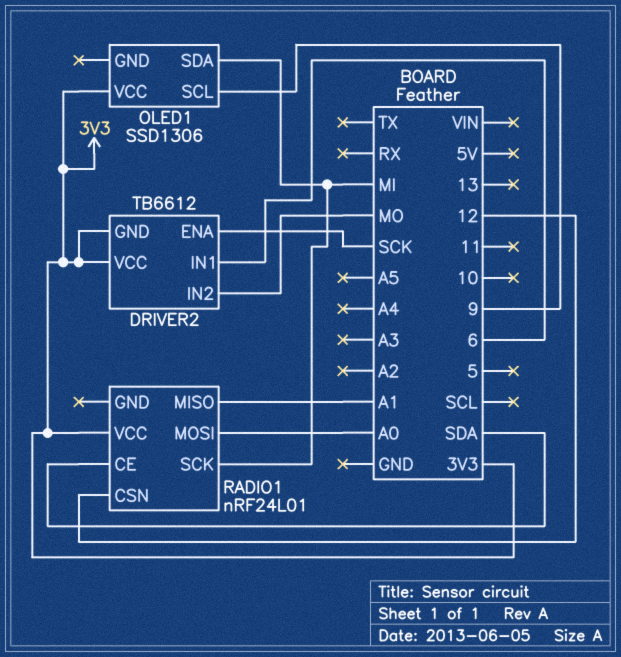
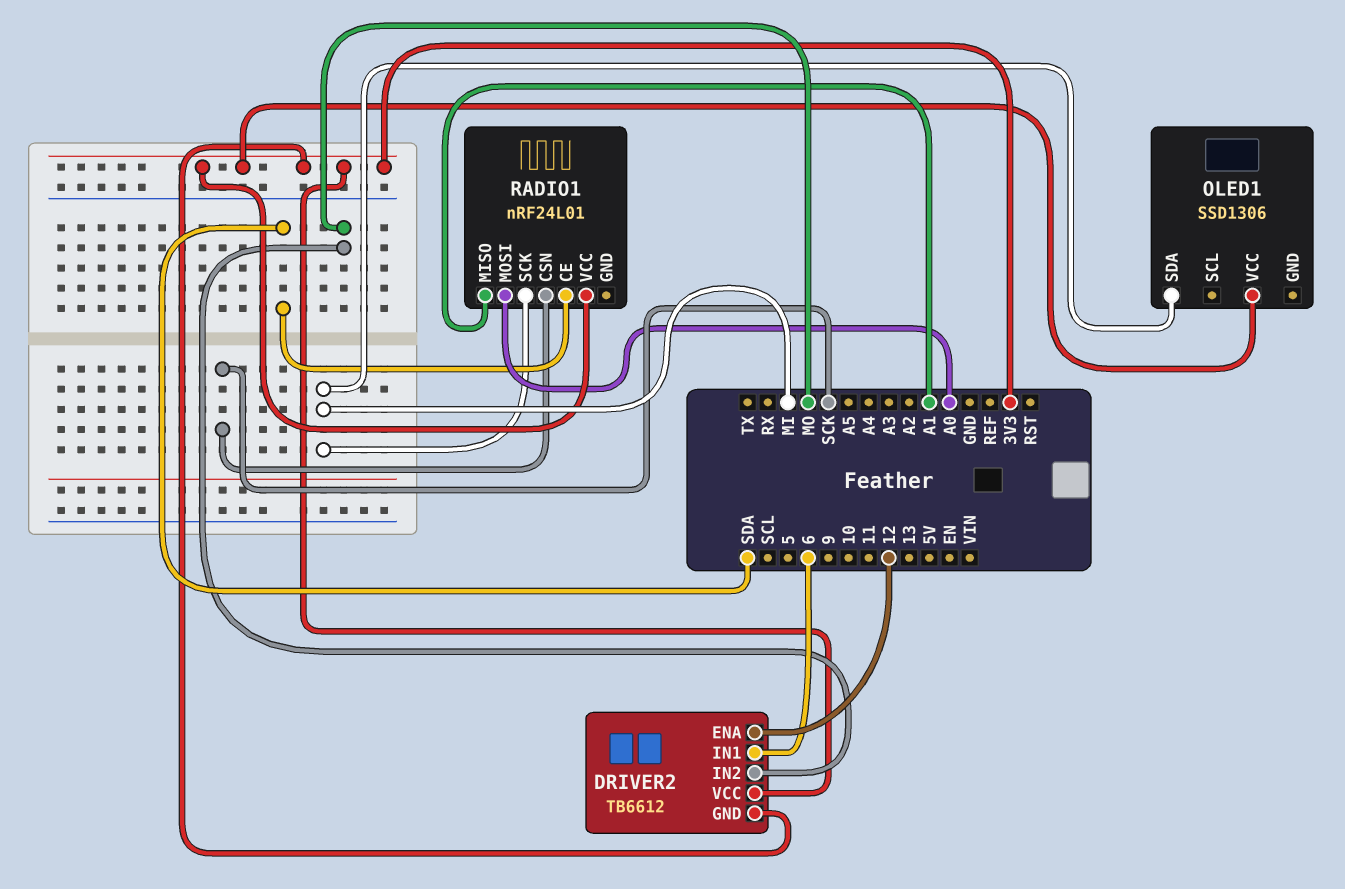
DRIVER2 pin ENA: SCK -> 12
OLED1 pin SCL: 9 -> none
RADIO1 pin CSN: 12 -> SCK

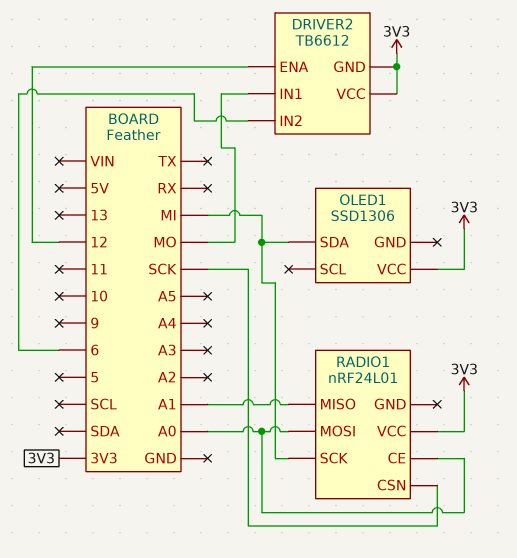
DRIVER2 pin IN1: 6 -> MO
DRIVER2 pin IN2: MO -> 6
RADIO1 pin CE: SDA -> A0

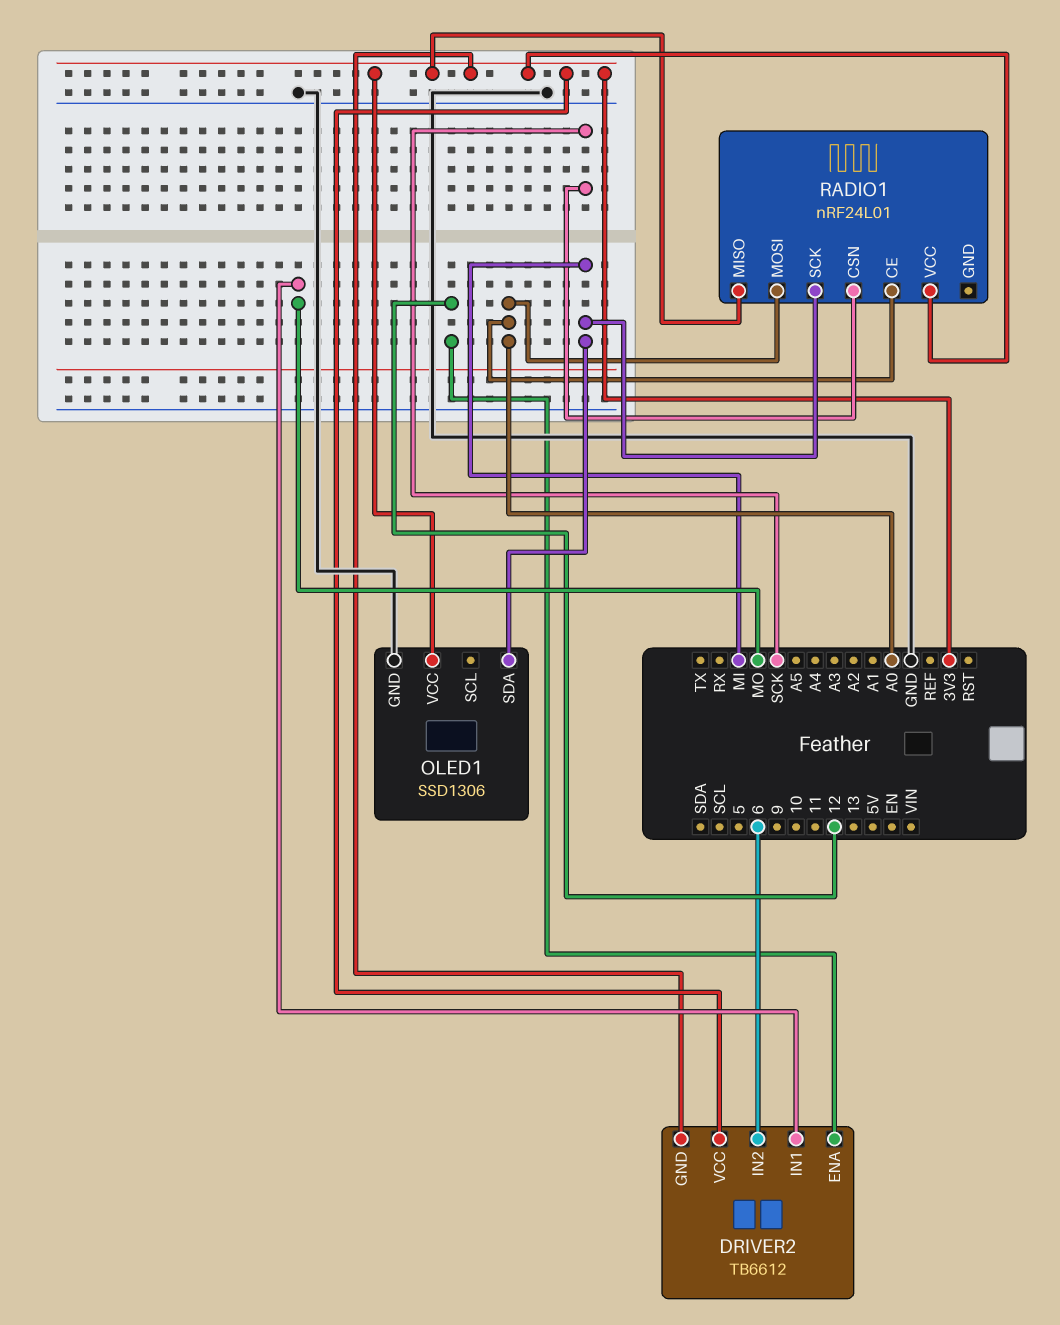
OLED1 pin GND: none -> GND
RADIO1 pin MISO: A1 -> 3V3

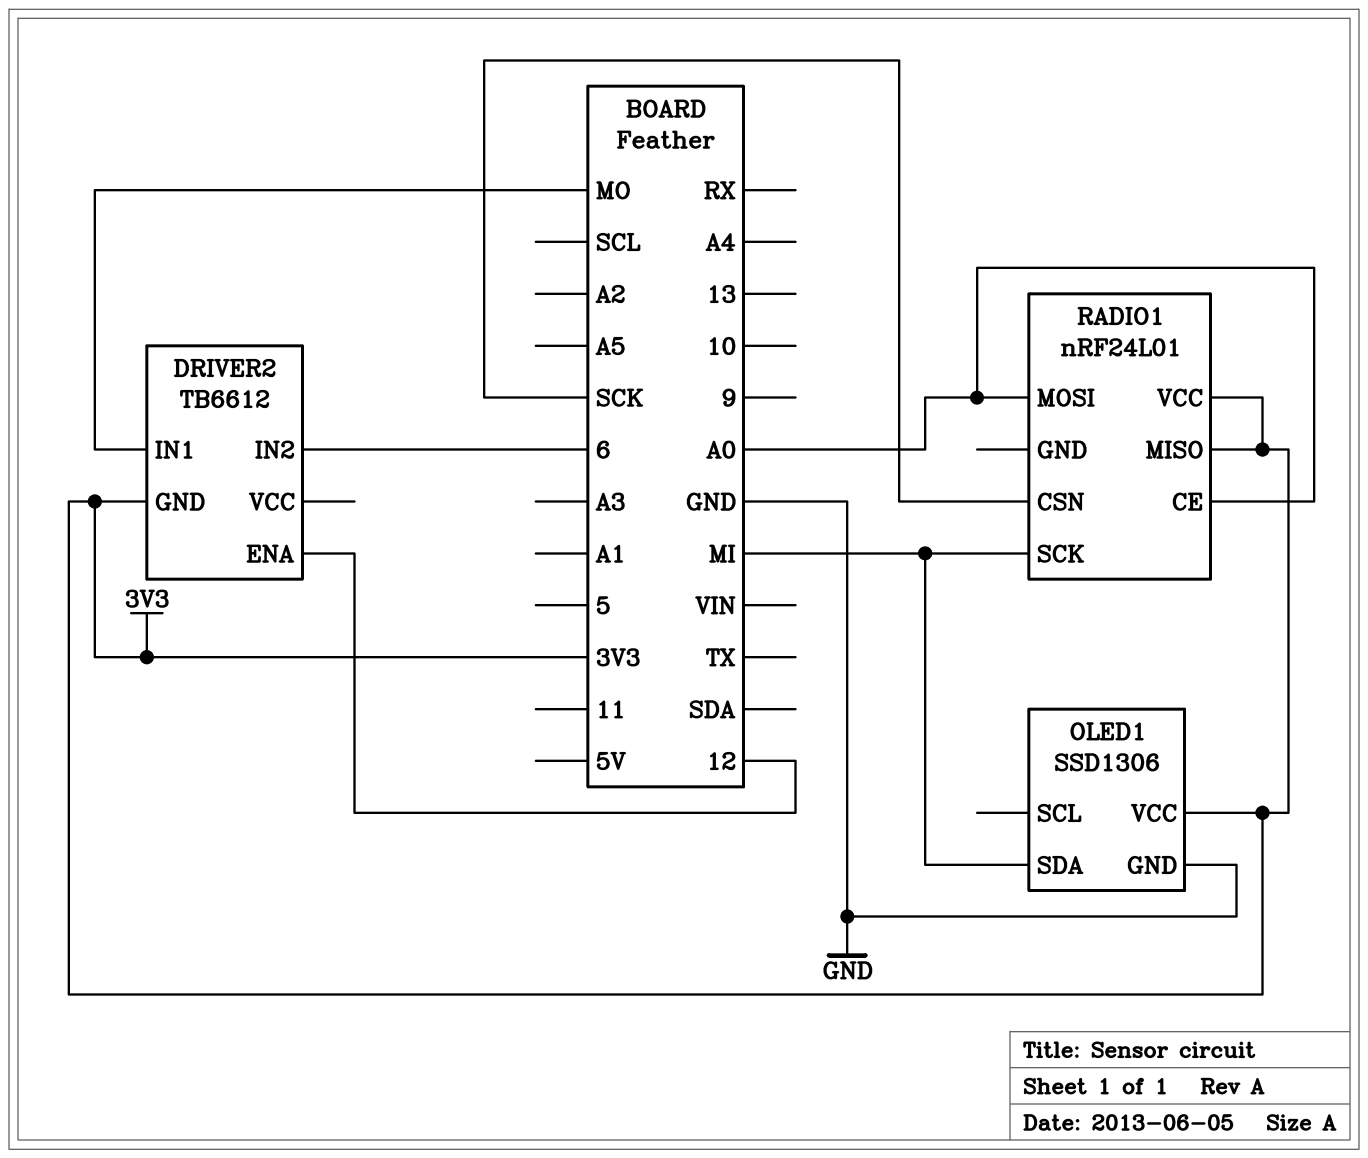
DRIVER2 pin VCC: 3V3 -> none

